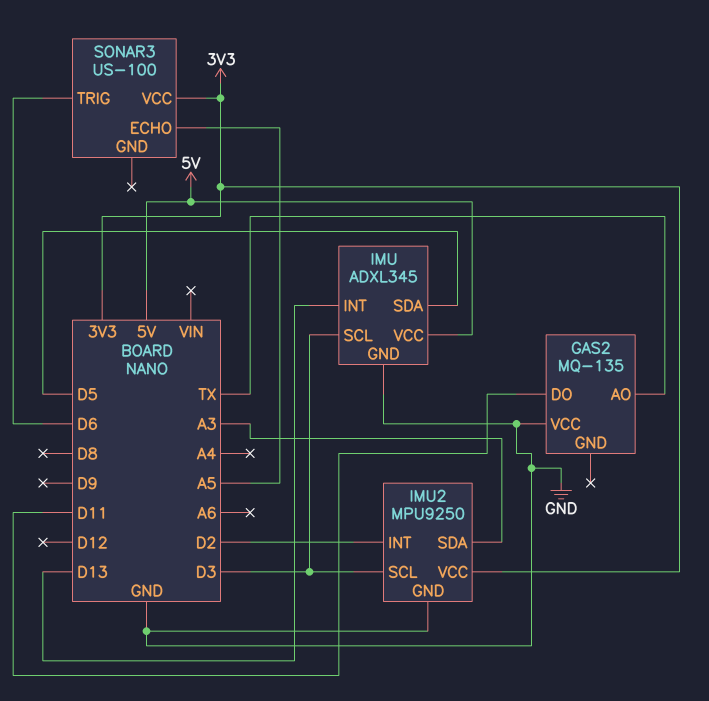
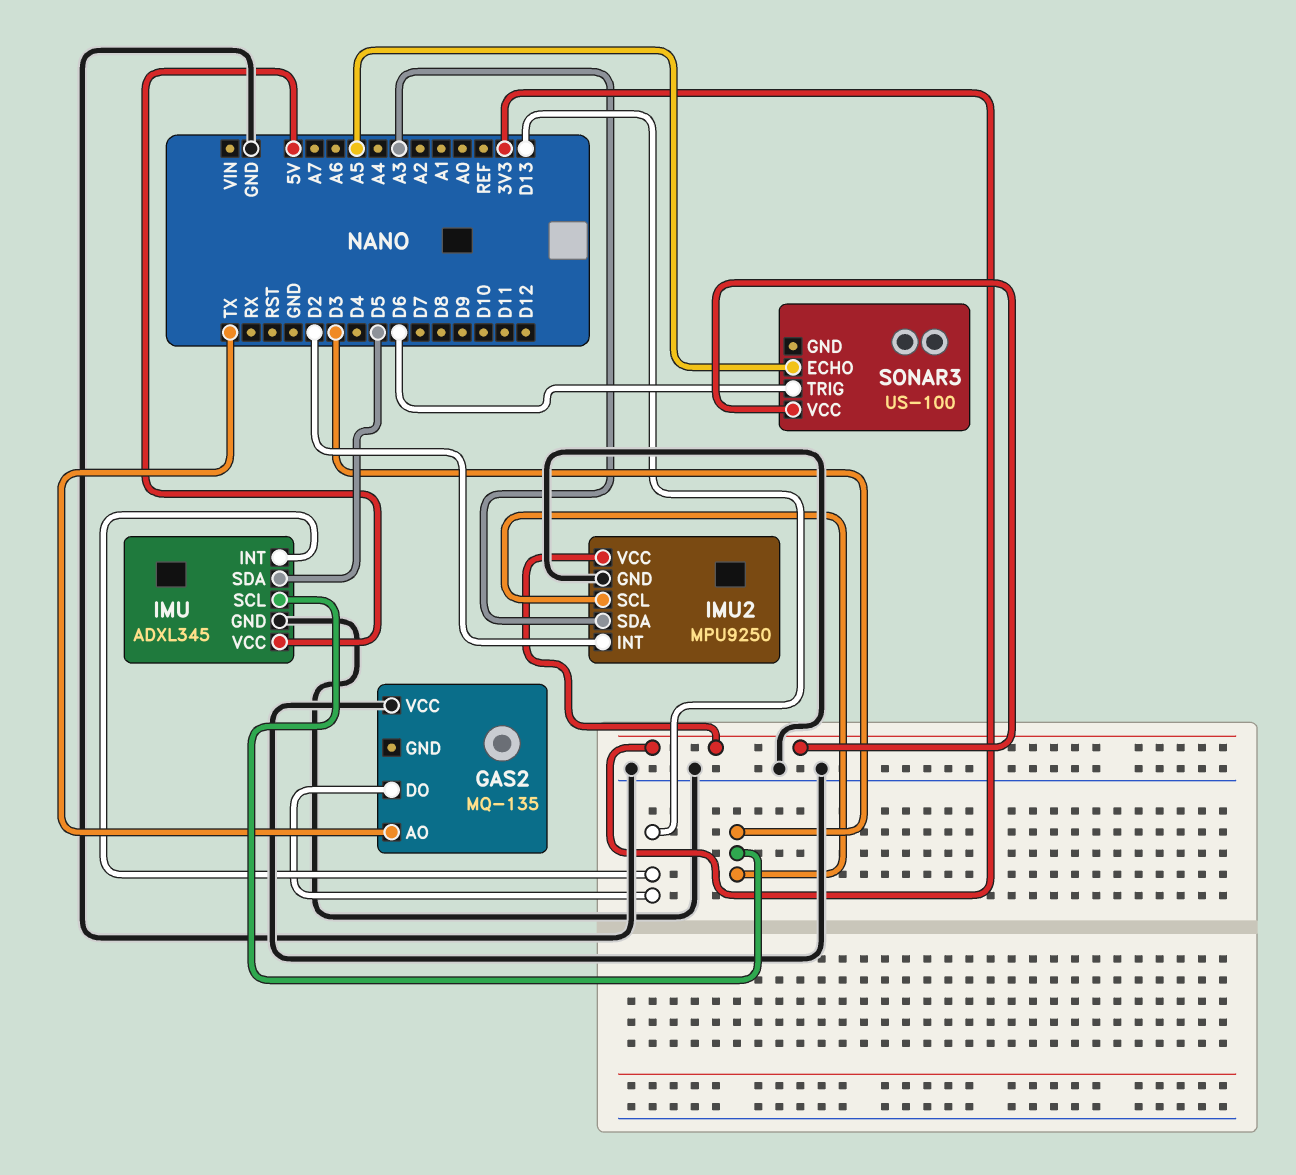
GAS2 pin DO: D11 -> D13

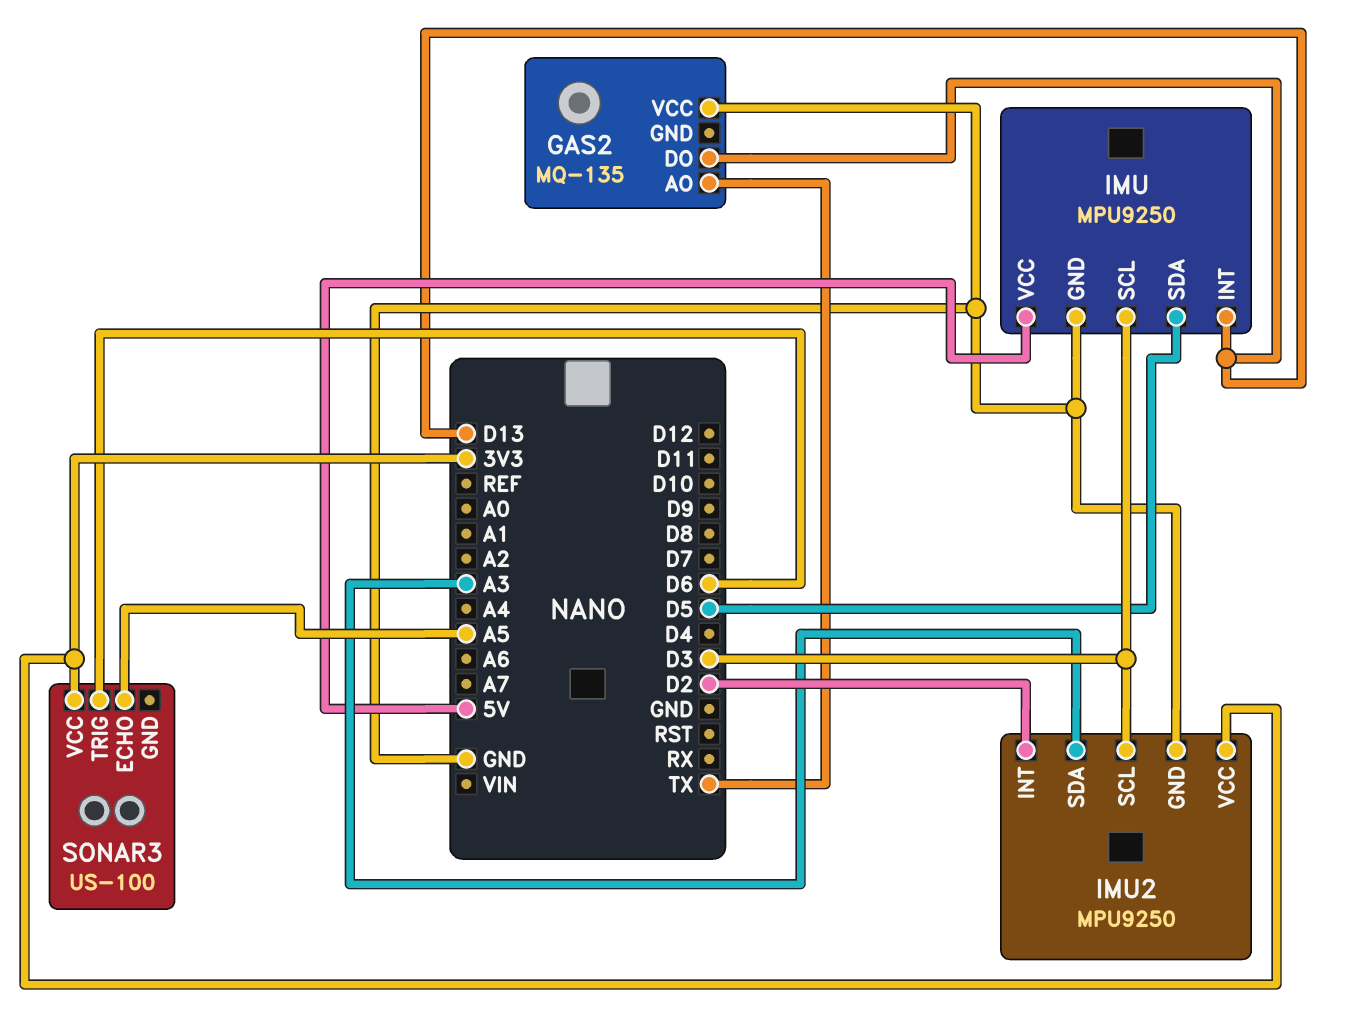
IMU: ADXL345 -> MPU9250

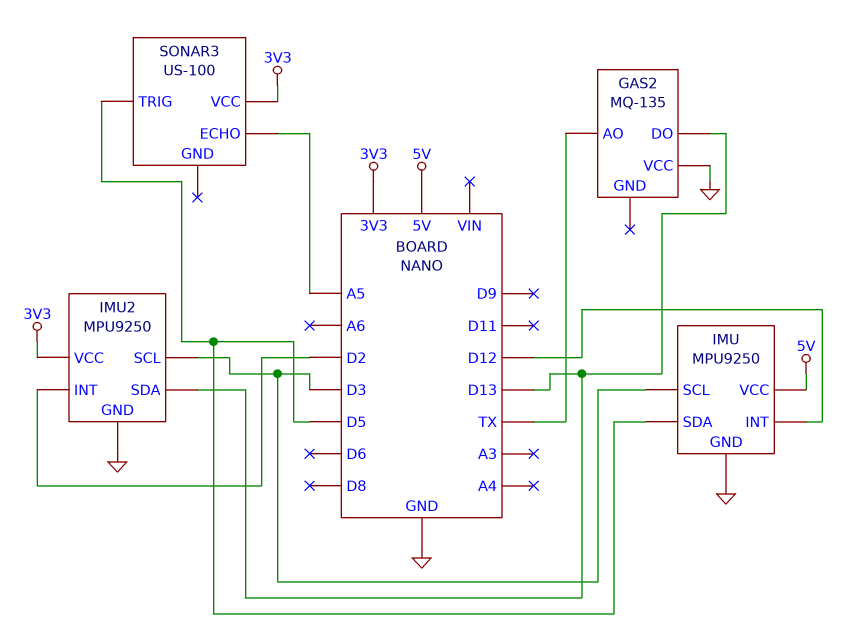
IMU pin INT: D13 -> D12
IMU2 pin SDA: A3 -> D13
SONAR3 pin TRIG: D6 -> D5

